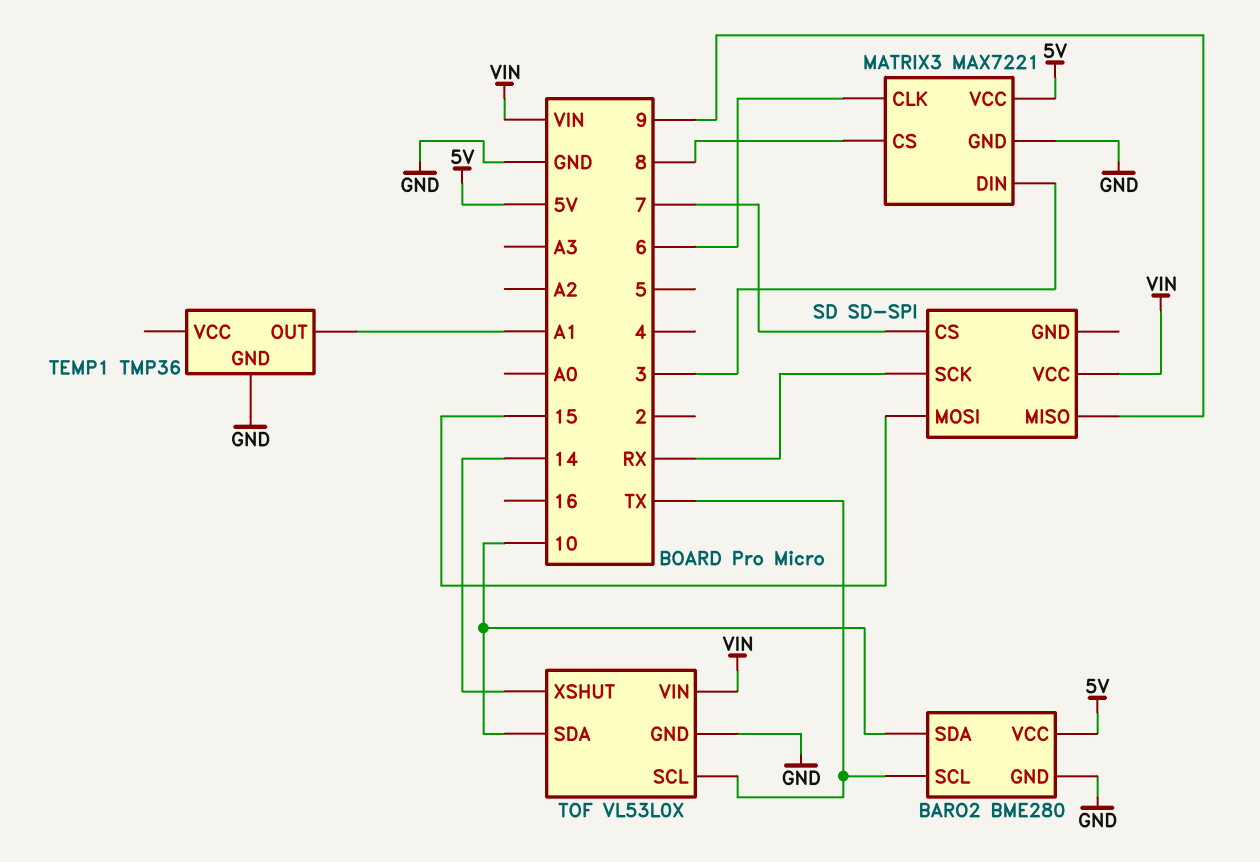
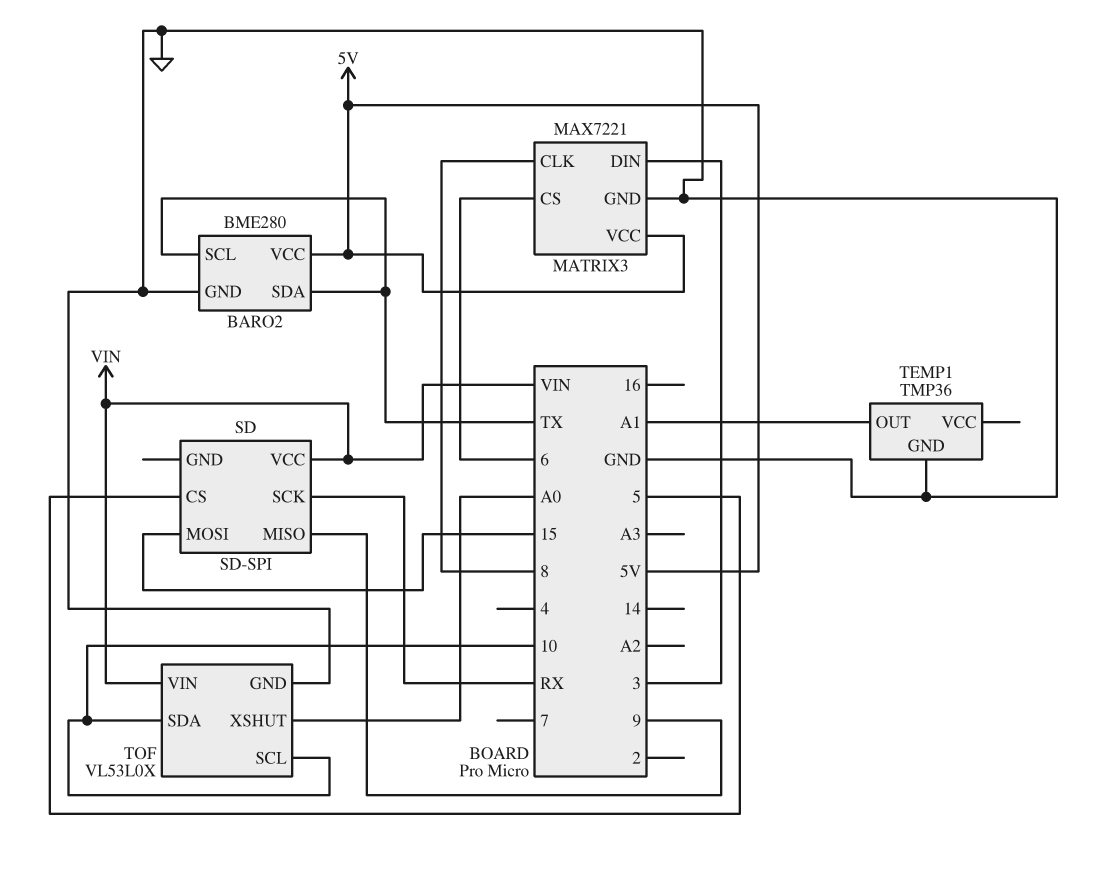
BARO2 pin SDA: 10 -> TX
MATRIX3 pin CLK: 6 -> 8
MATRIX3 pin CS: 8 -> 6
SD pin CS: 7 -> 5
TOF pin SCL: TX -> 10
TOF pin XSHUT: 14 -> A0

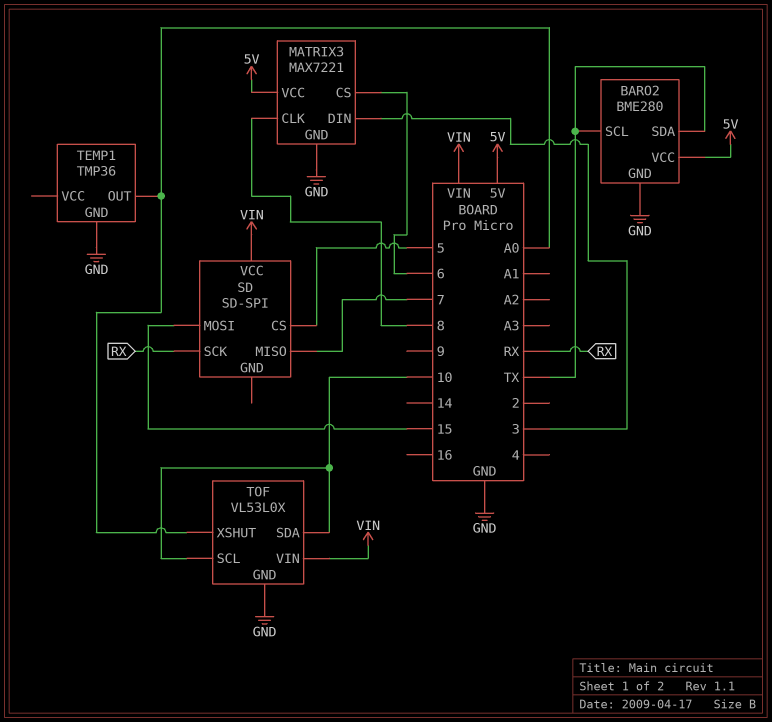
SD pin MISO: 9 -> 7
TEMP1 pin OUT: A1 -> A0

